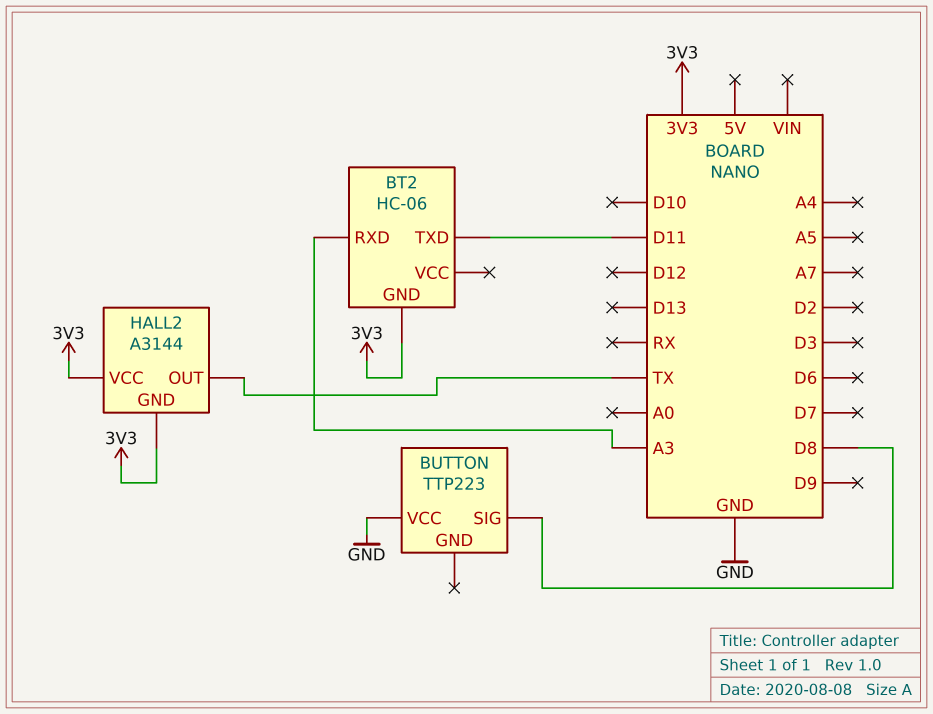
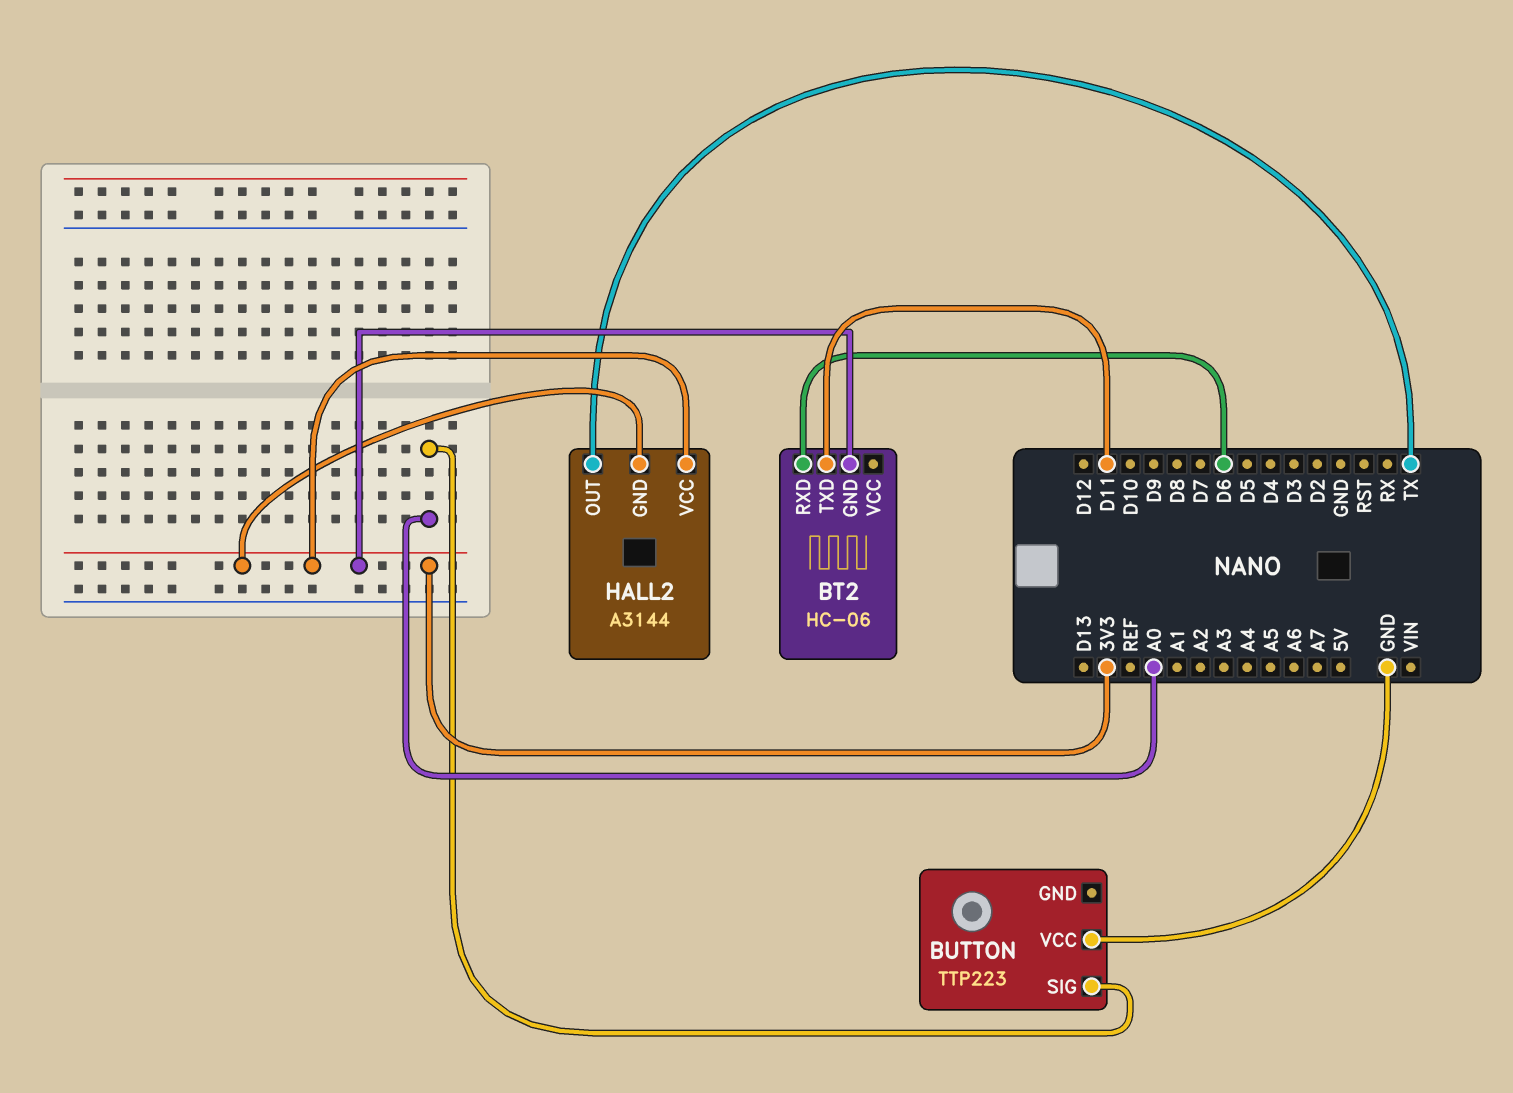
BT2 pin RXD: A3 -> D6
BUTTON pin SIG: D8 -> A0

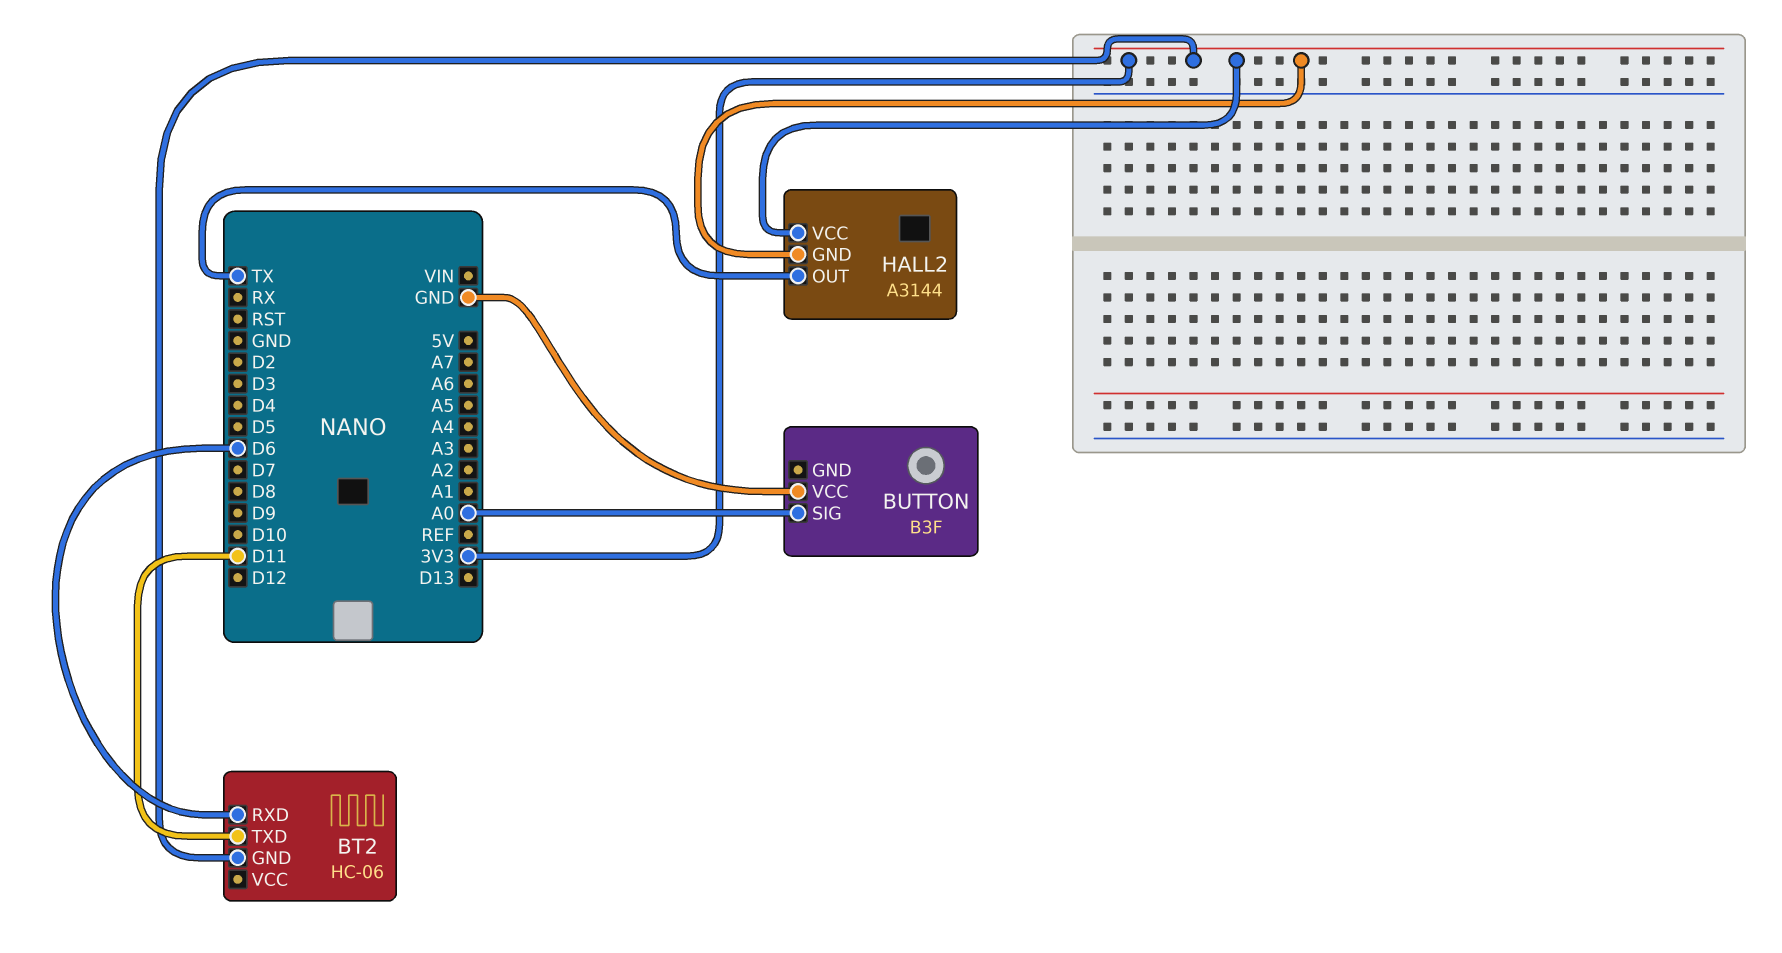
BUTTON: TTP223 -> B3F

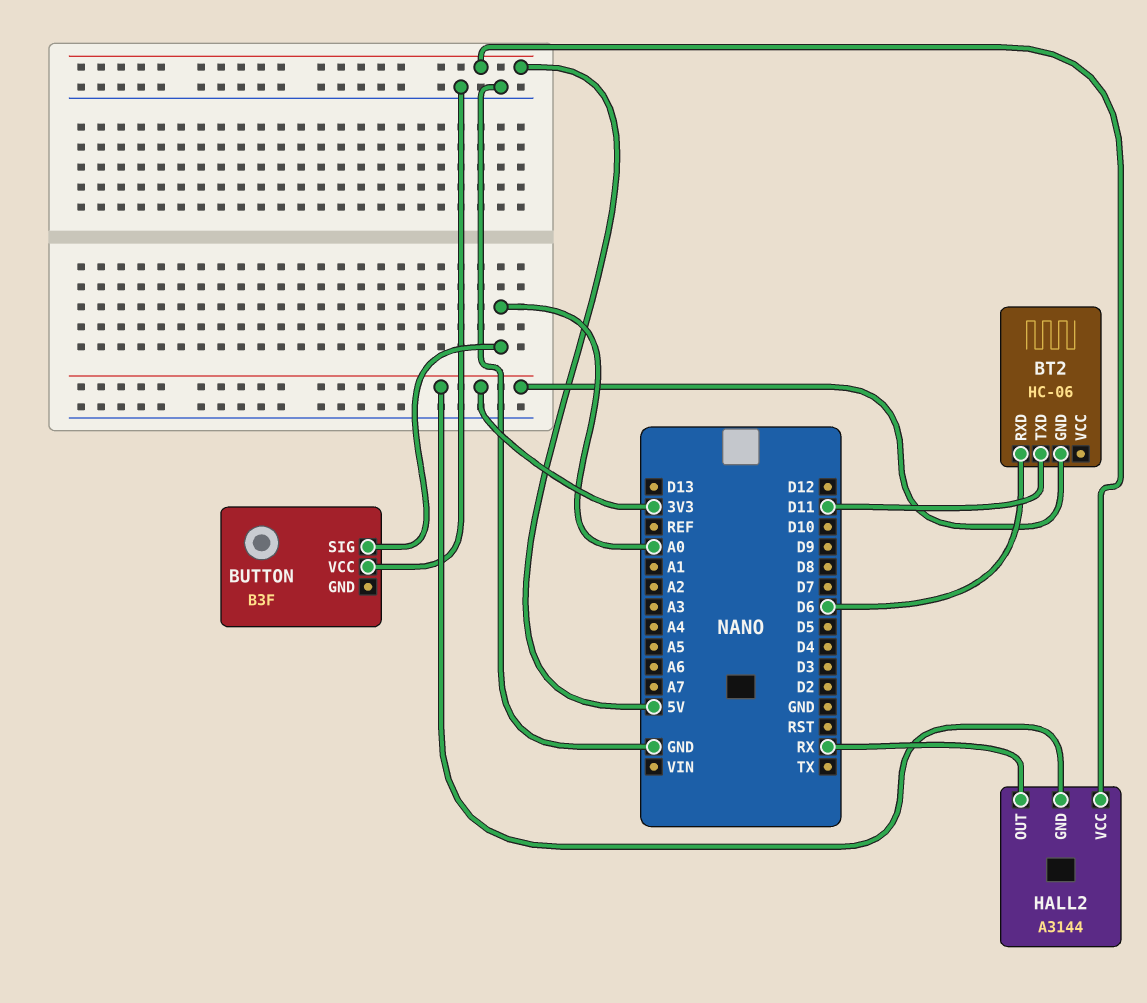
HALL2 pin OUT: TX -> RX
HALL2 pin VCC: 3V3 -> 5V

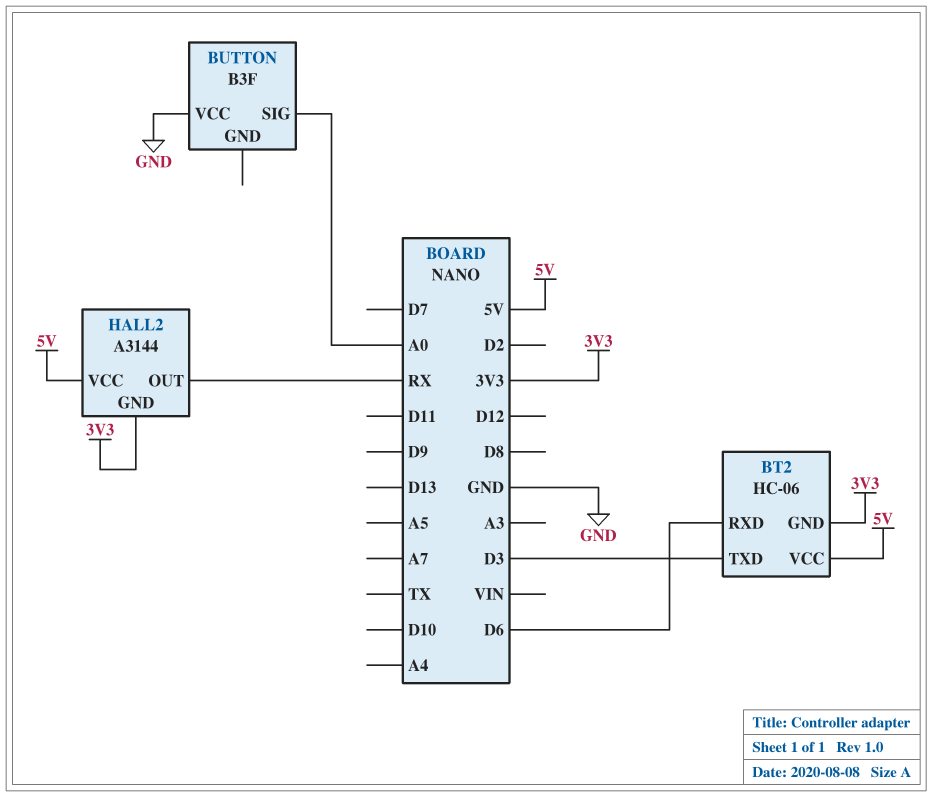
BT2 pin TXD: D11 -> D3
BT2 pin VCC: none -> 5V

